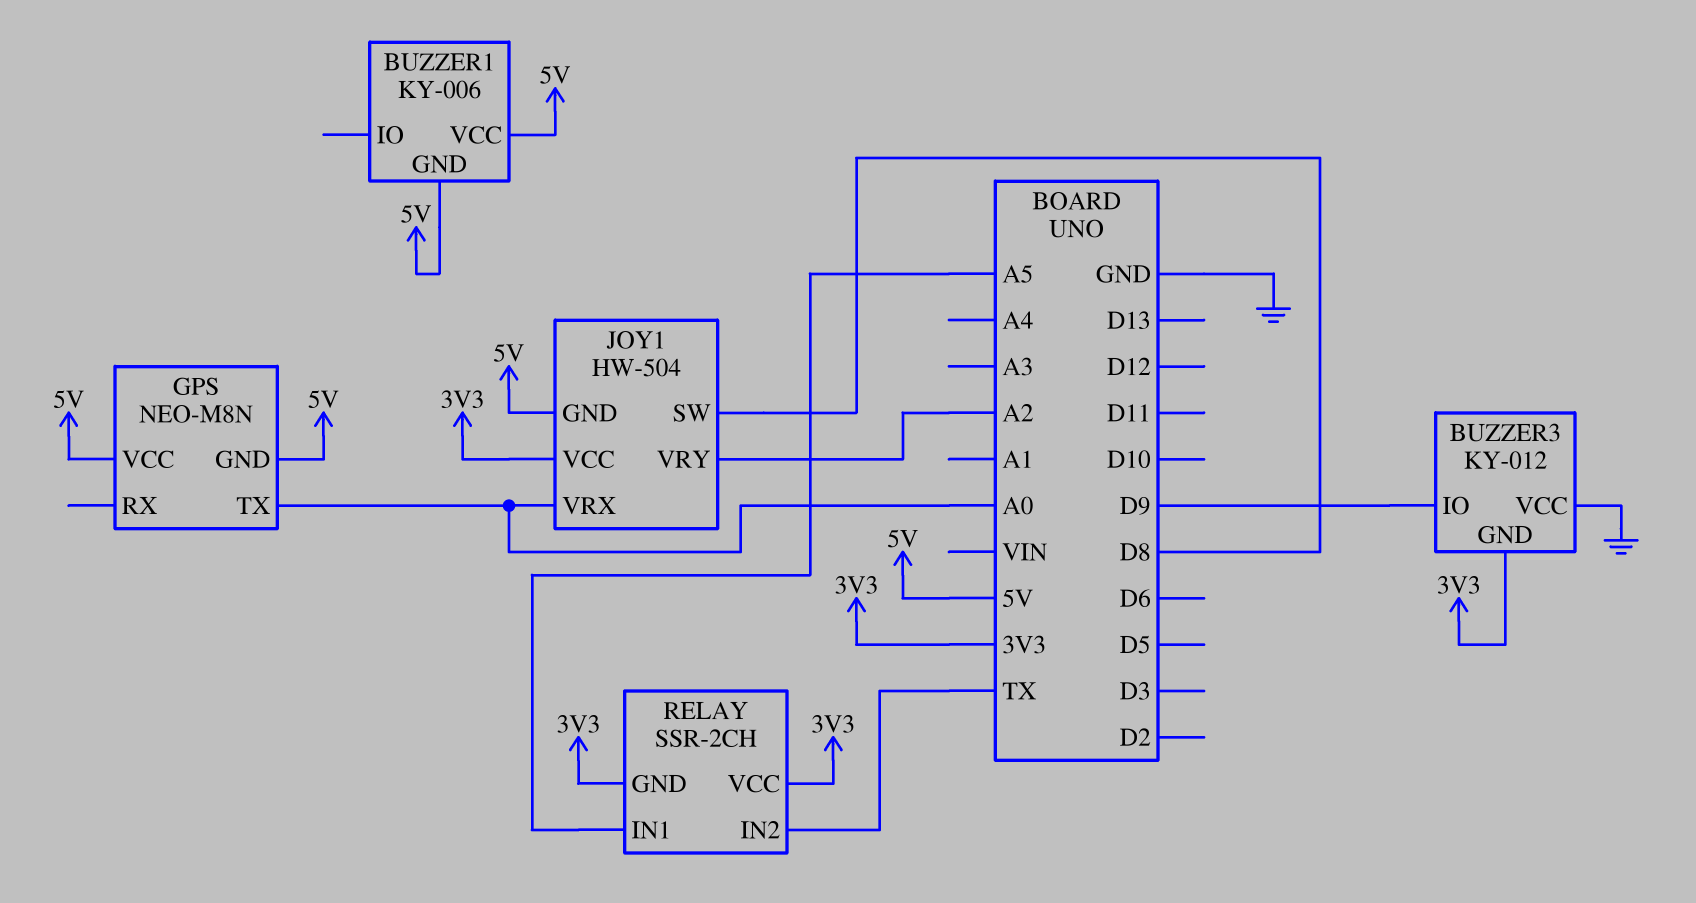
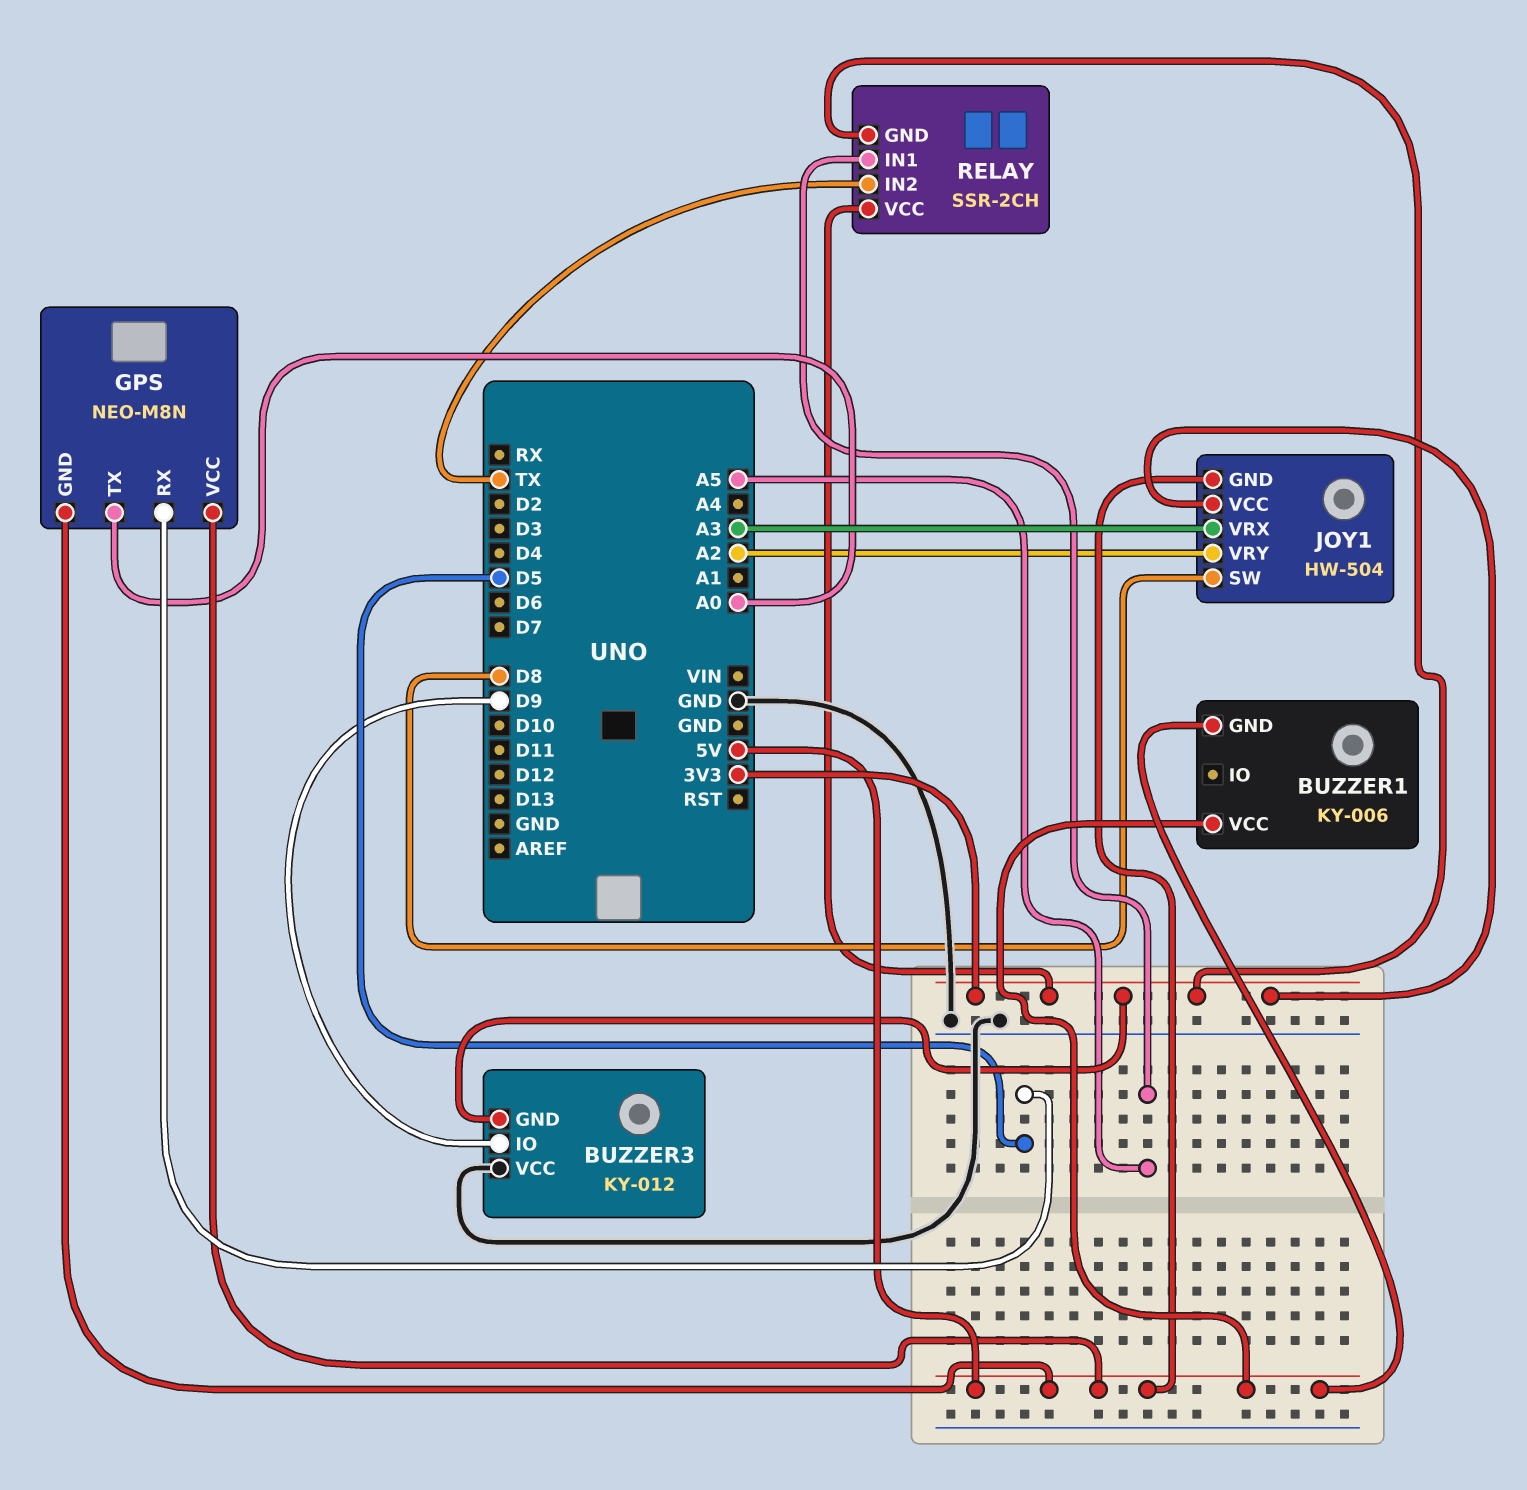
GPS pin RX: none -> D5
JOY1 pin VRX: A0 -> A3

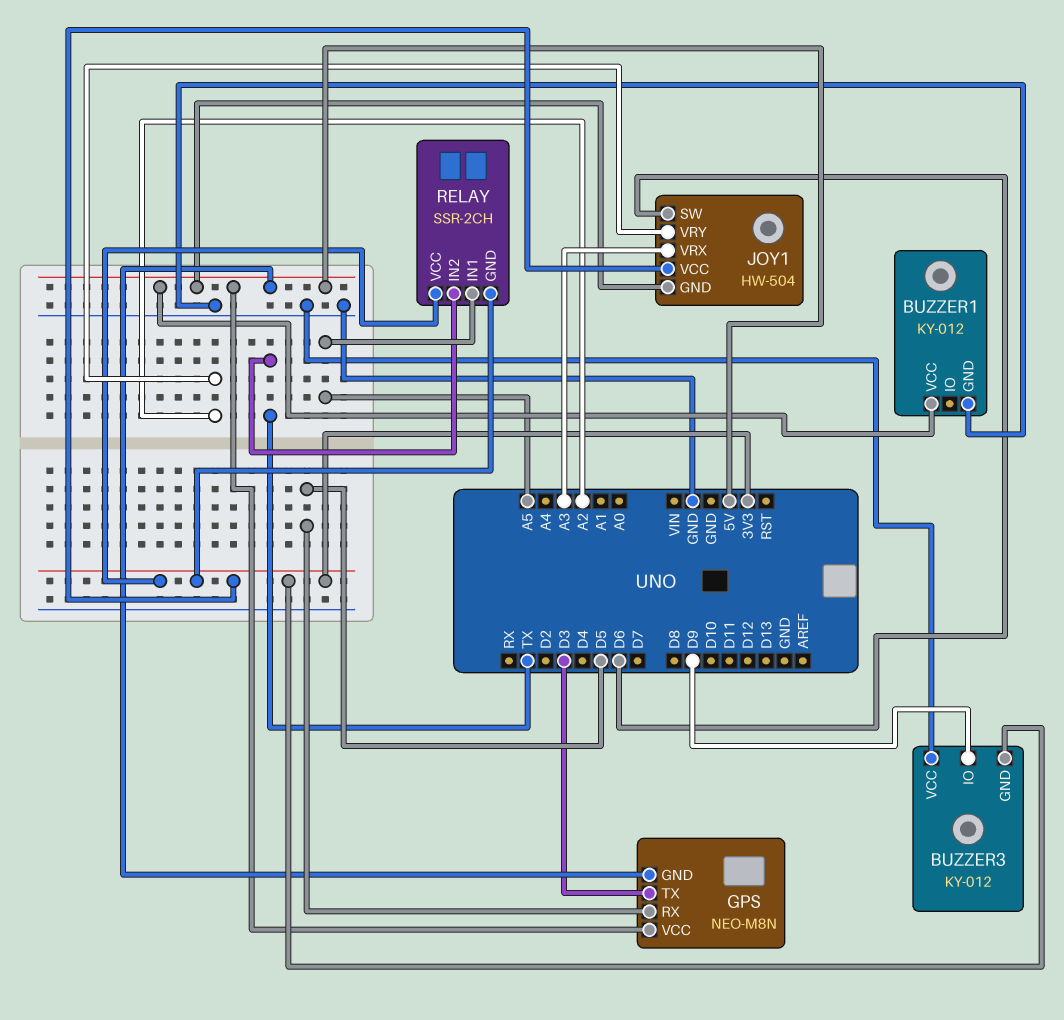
BUZZER1: KY-006 -> KY-012
BUZZER1 pin GND: 5V -> GND
GPS pin TX: A0 -> D3
JOY1 pin SW: D8 -> D6

